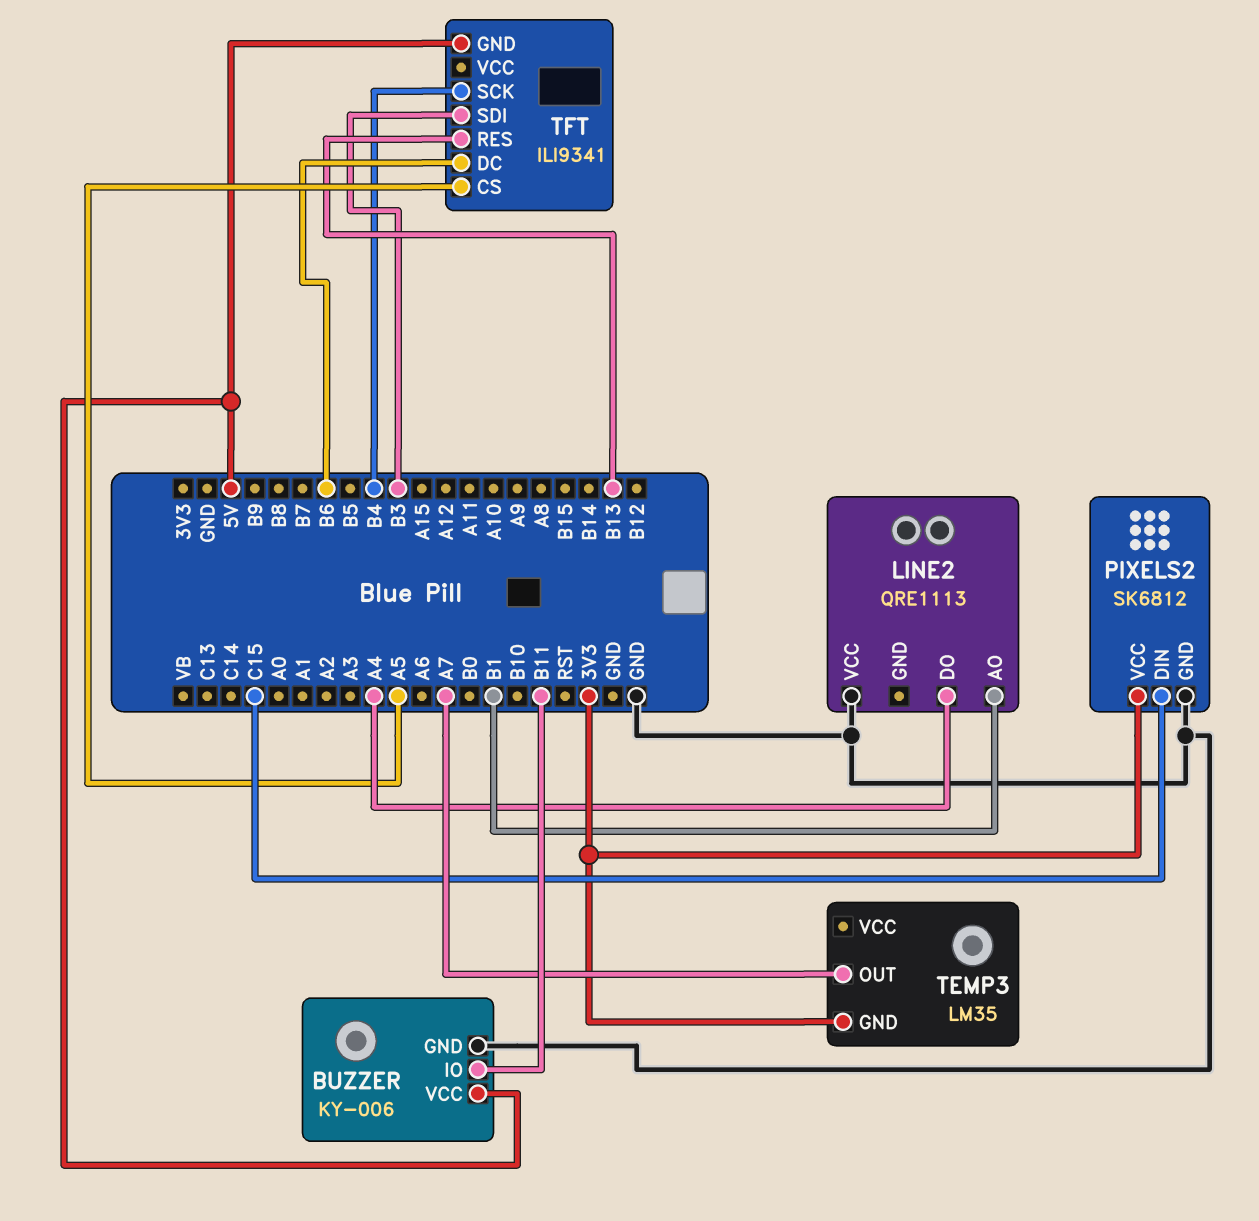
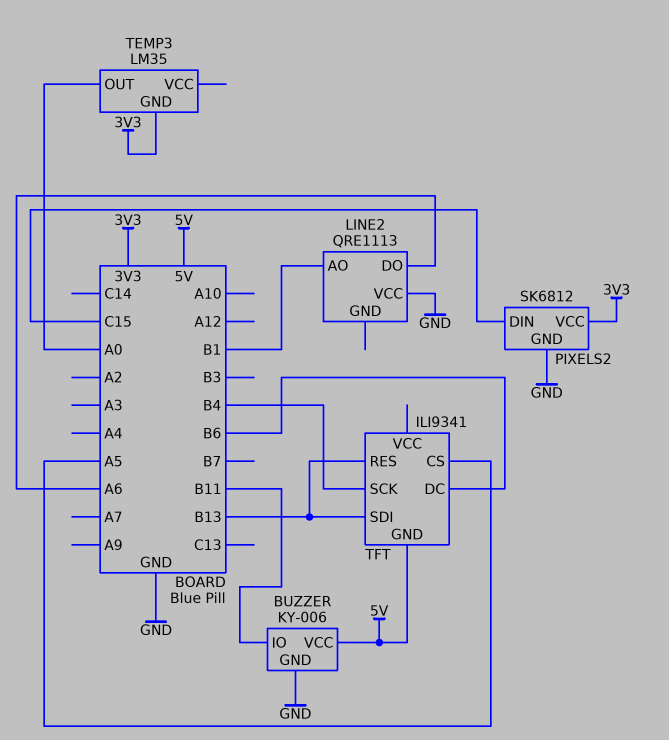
LINE2 pin DO: A4 -> A6
TEMP3 pin OUT: A7 -> A0
TFT pin SDI: B3 -> B13

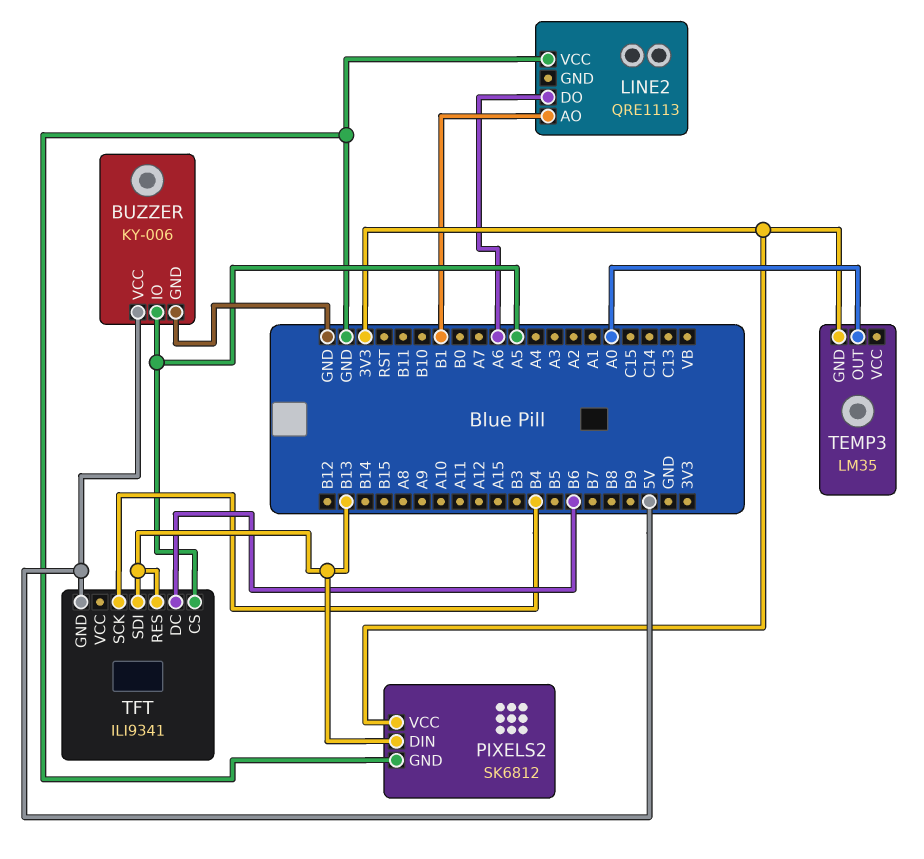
BUZZER pin IO: B11 -> A5
PIXELS2 pin DIN: C15 -> B13

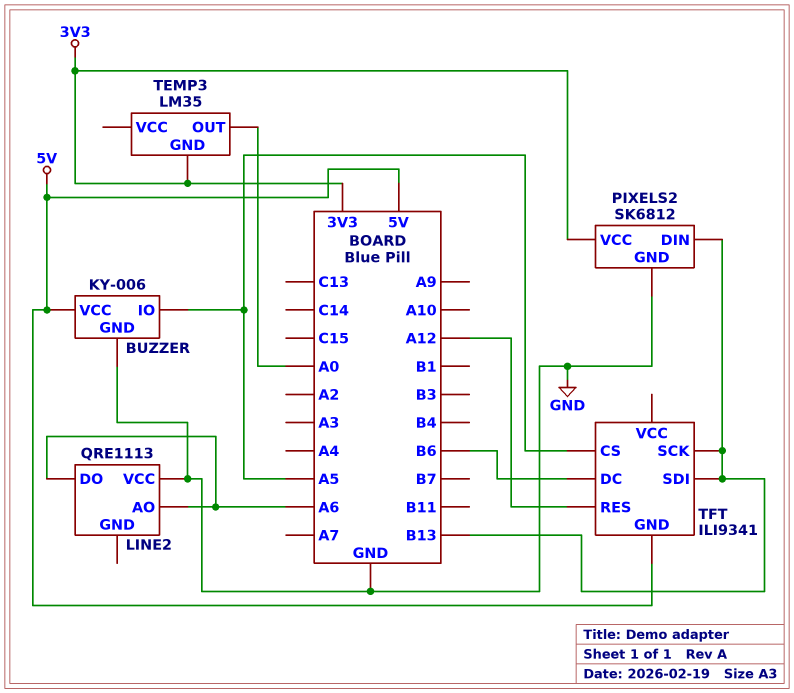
LINE2 pin AO: B1 -> A6
TFT pin RES: B13 -> A12
TFT pin SCK: B4 -> B13

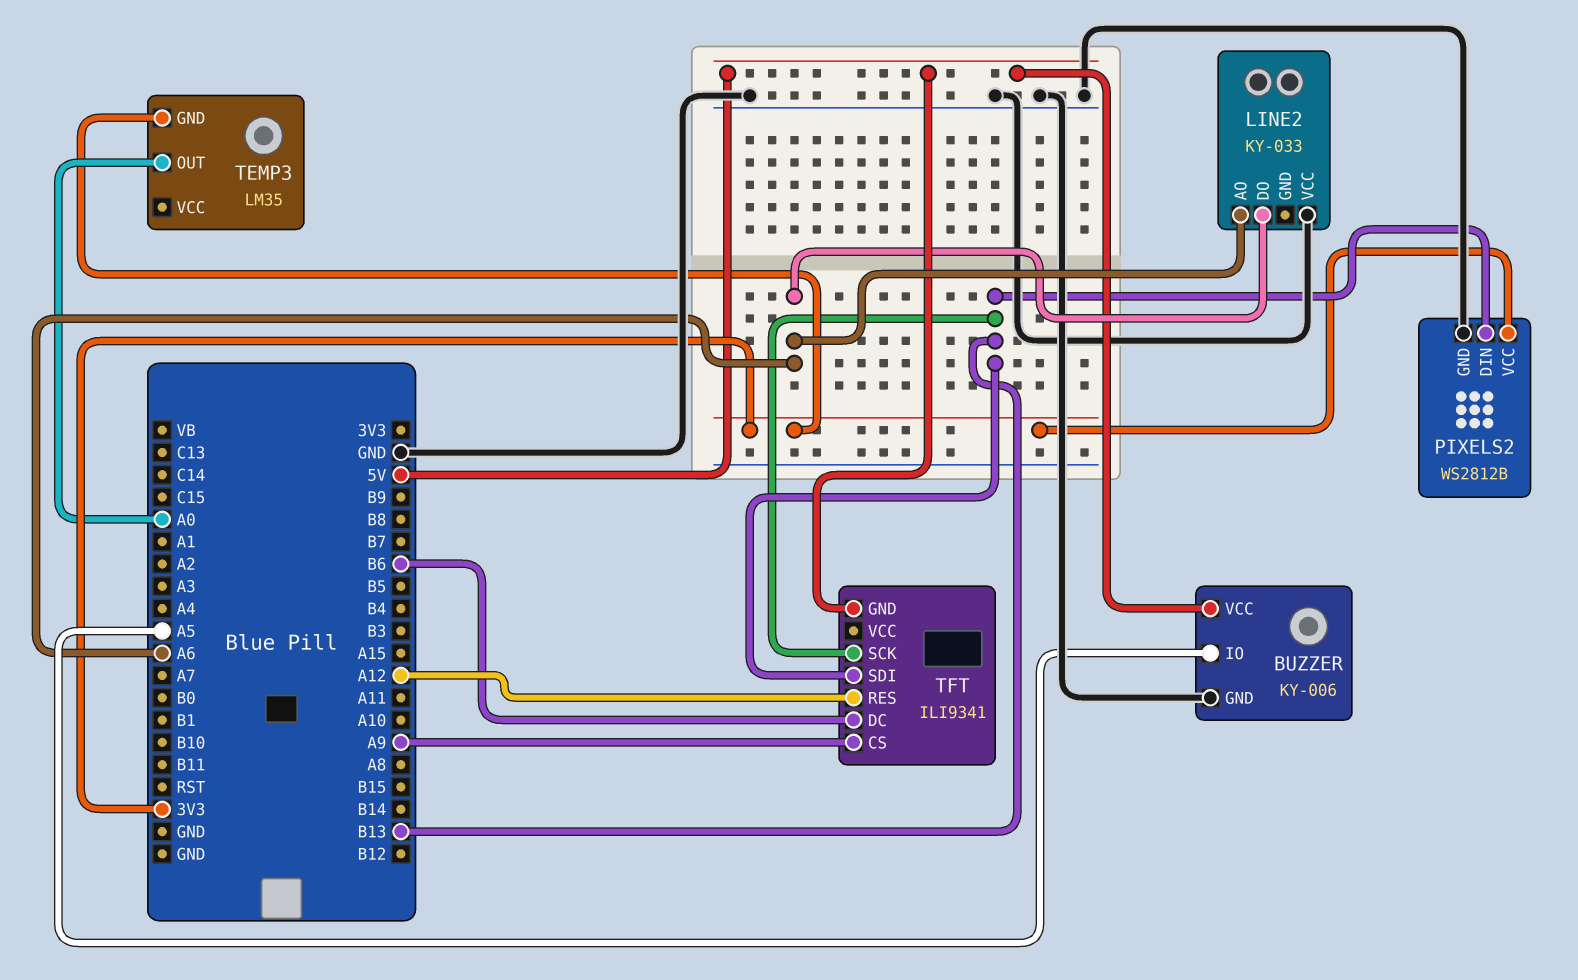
LINE2: QRE1113 -> KY-033
PIXELS2: SK6812 -> WS2812B
TFT pin CS: A5 -> A9

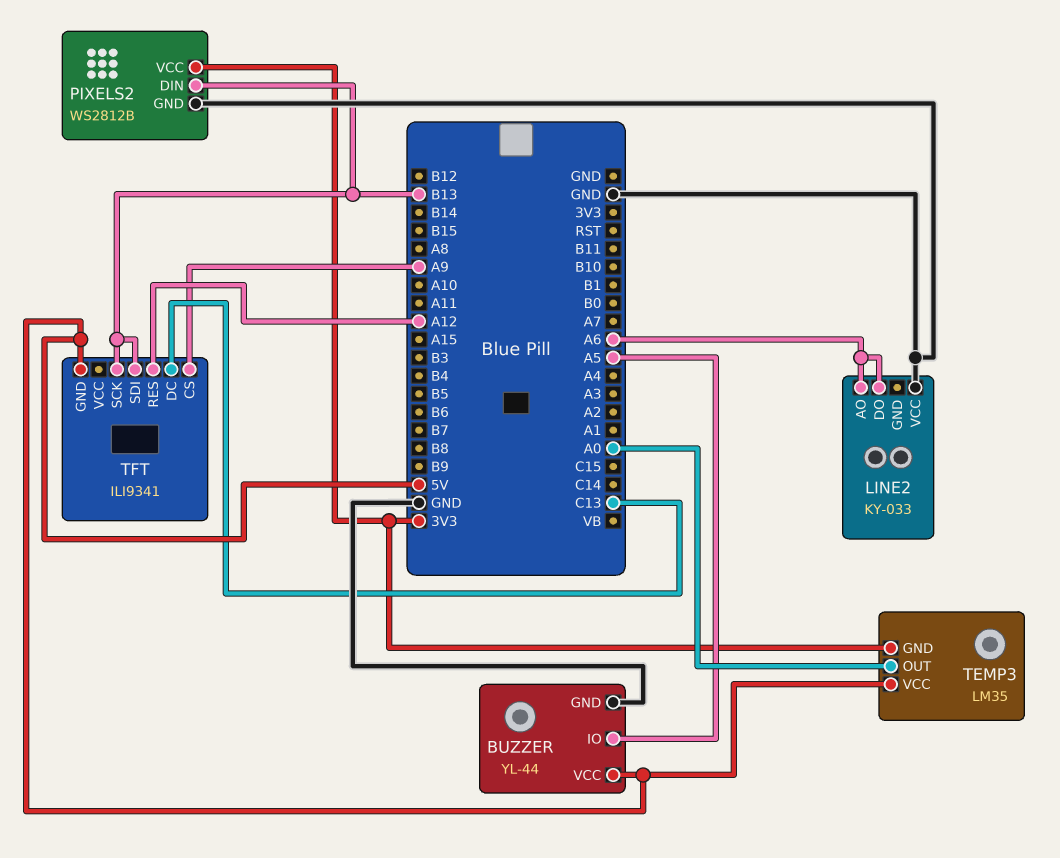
BUZZER: KY-006 -> YL-44
TEMP3 pin VCC: none -> 5V
TFT pin DC: B6 -> C13

